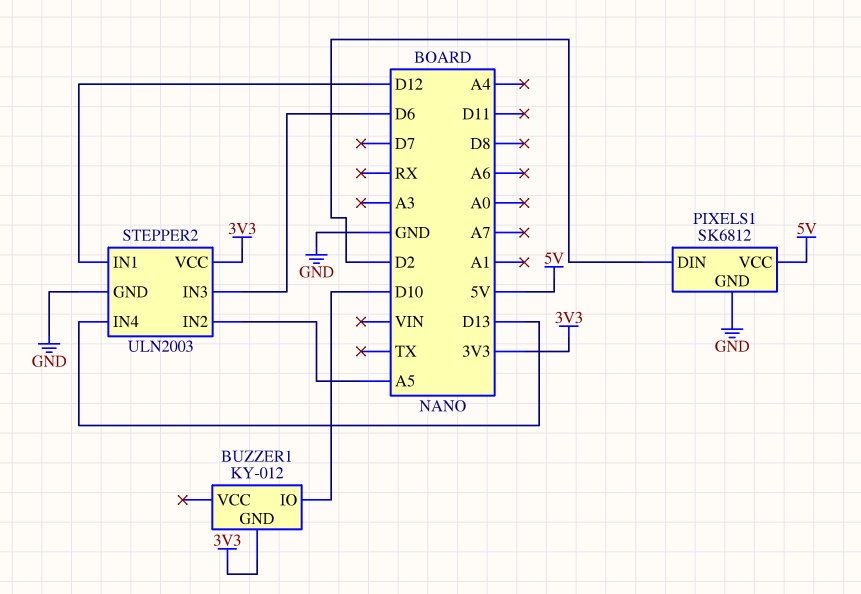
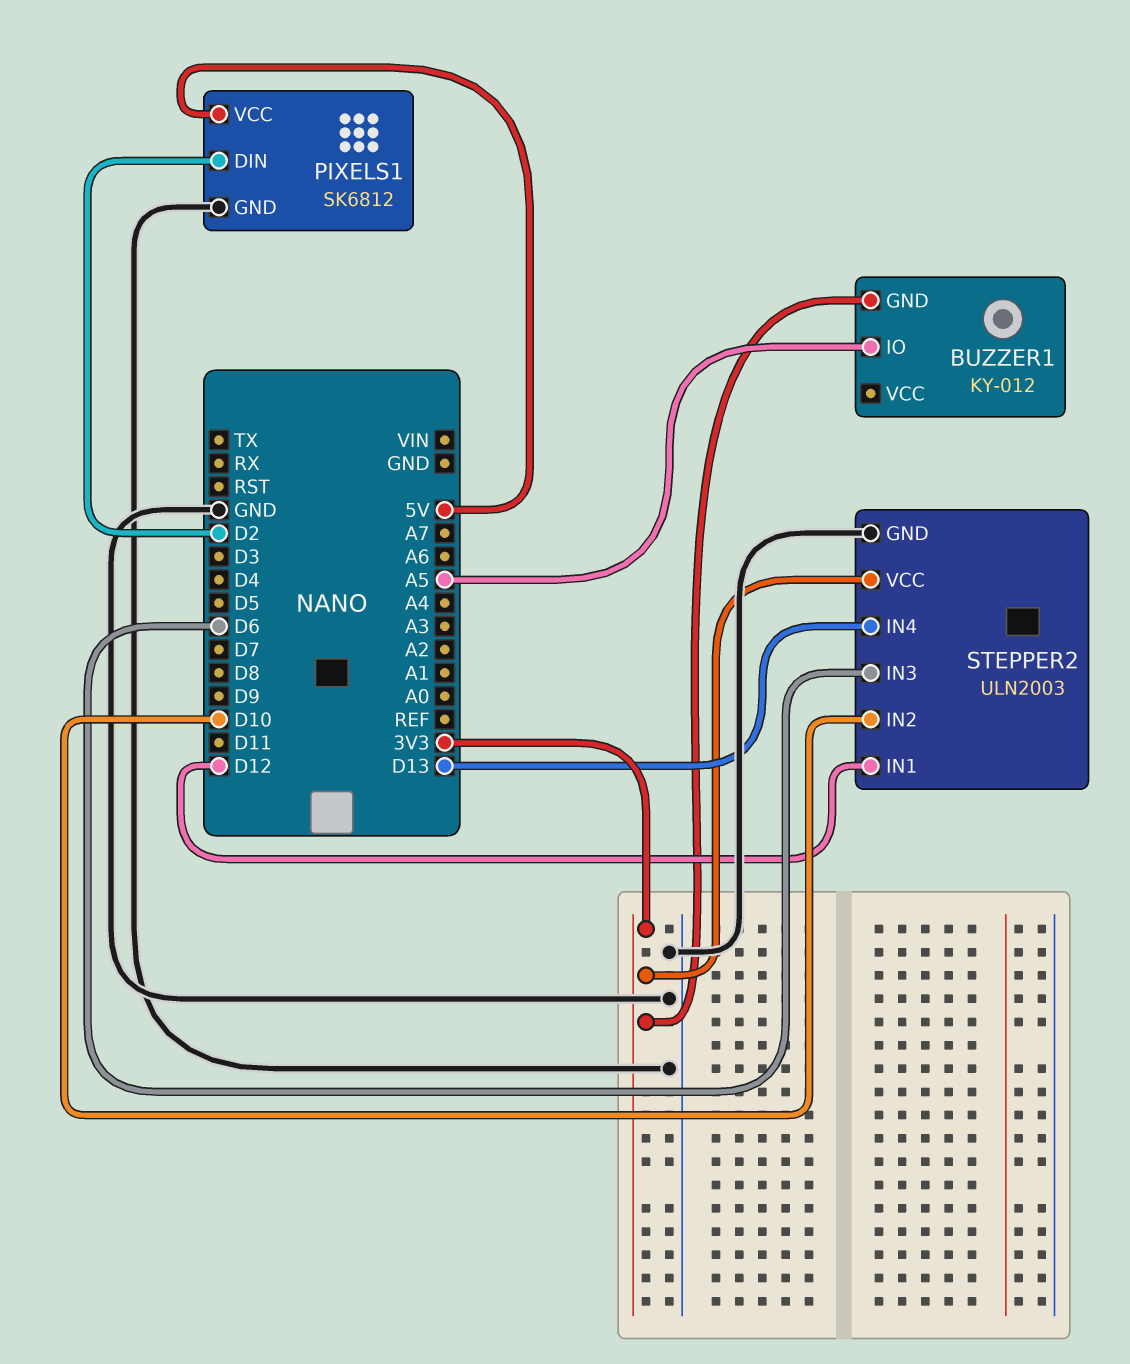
BUZZER1 pin IO: D10 -> A5
STEPPER2 pin IN2: A5 -> D10

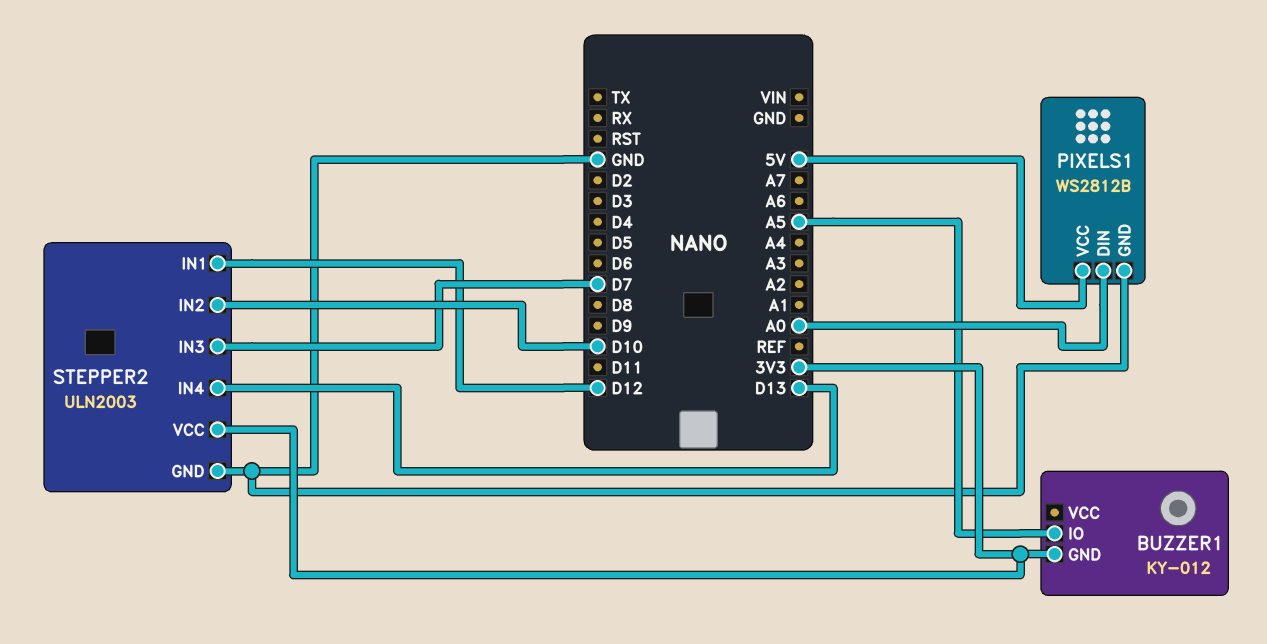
PIXELS1: SK6812 -> WS2812B
PIXELS1 pin DIN: D2 -> A0
STEPPER2 pin IN3: D6 -> D7

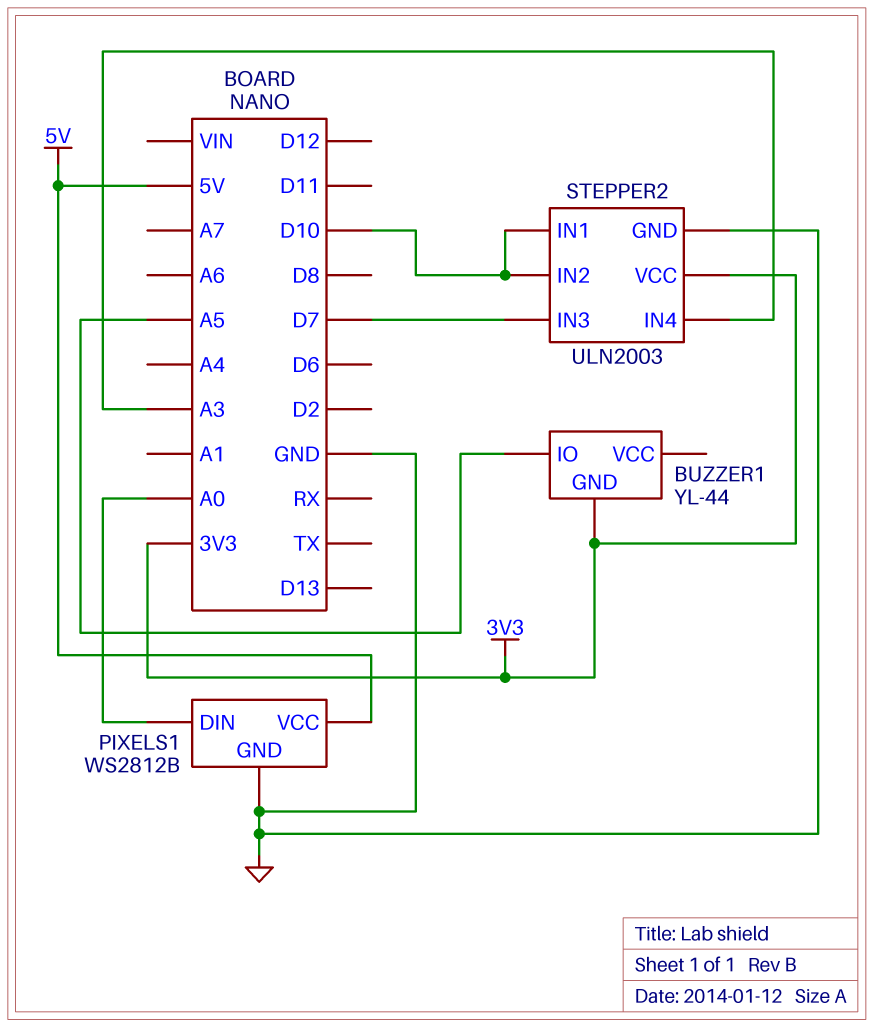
BUZZER1: KY-012 -> YL-44
STEPPER2 pin IN1: D12 -> D10
STEPPER2 pin IN4: D13 -> A3

